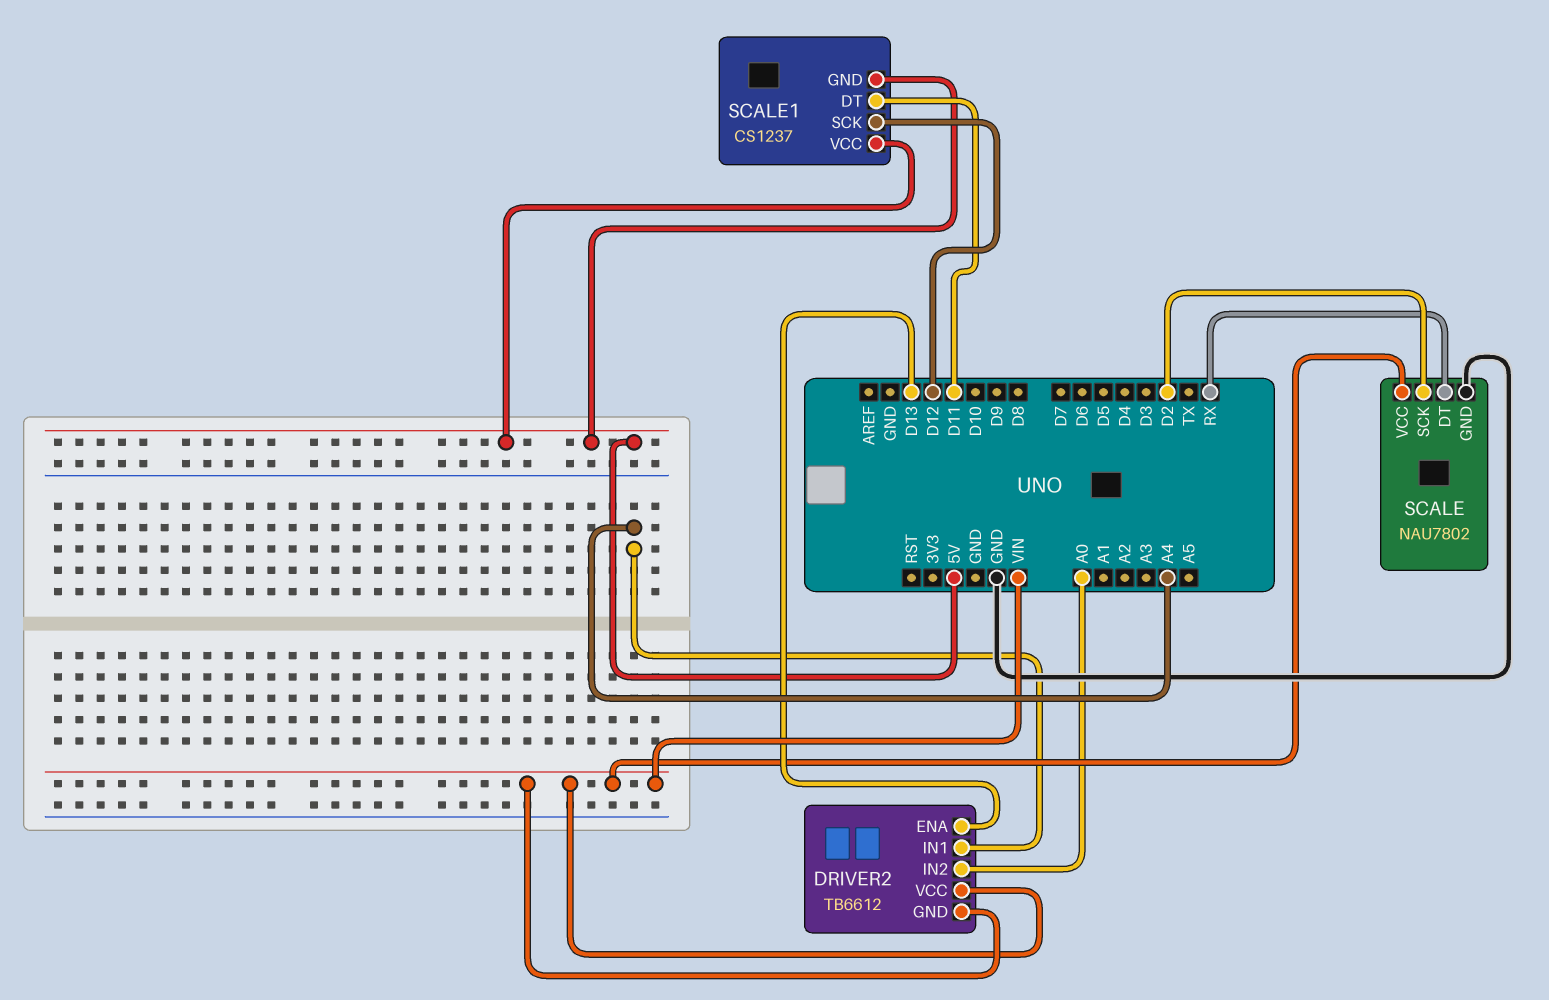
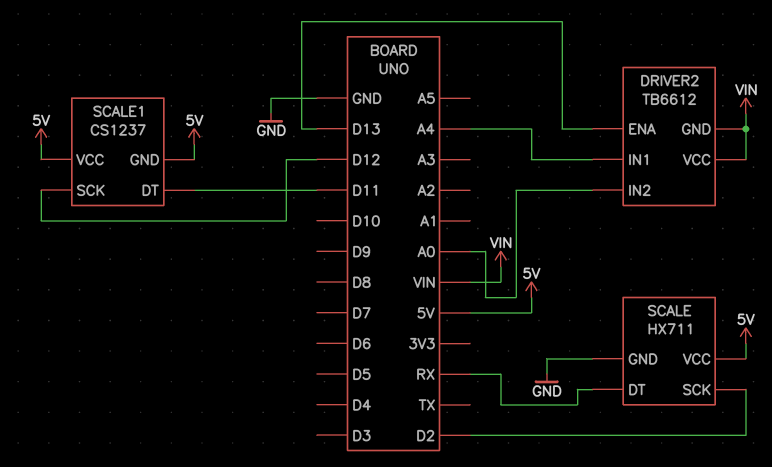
SCALE: NAU7802 -> HX711
SCALE pin VCC: VIN -> 5V

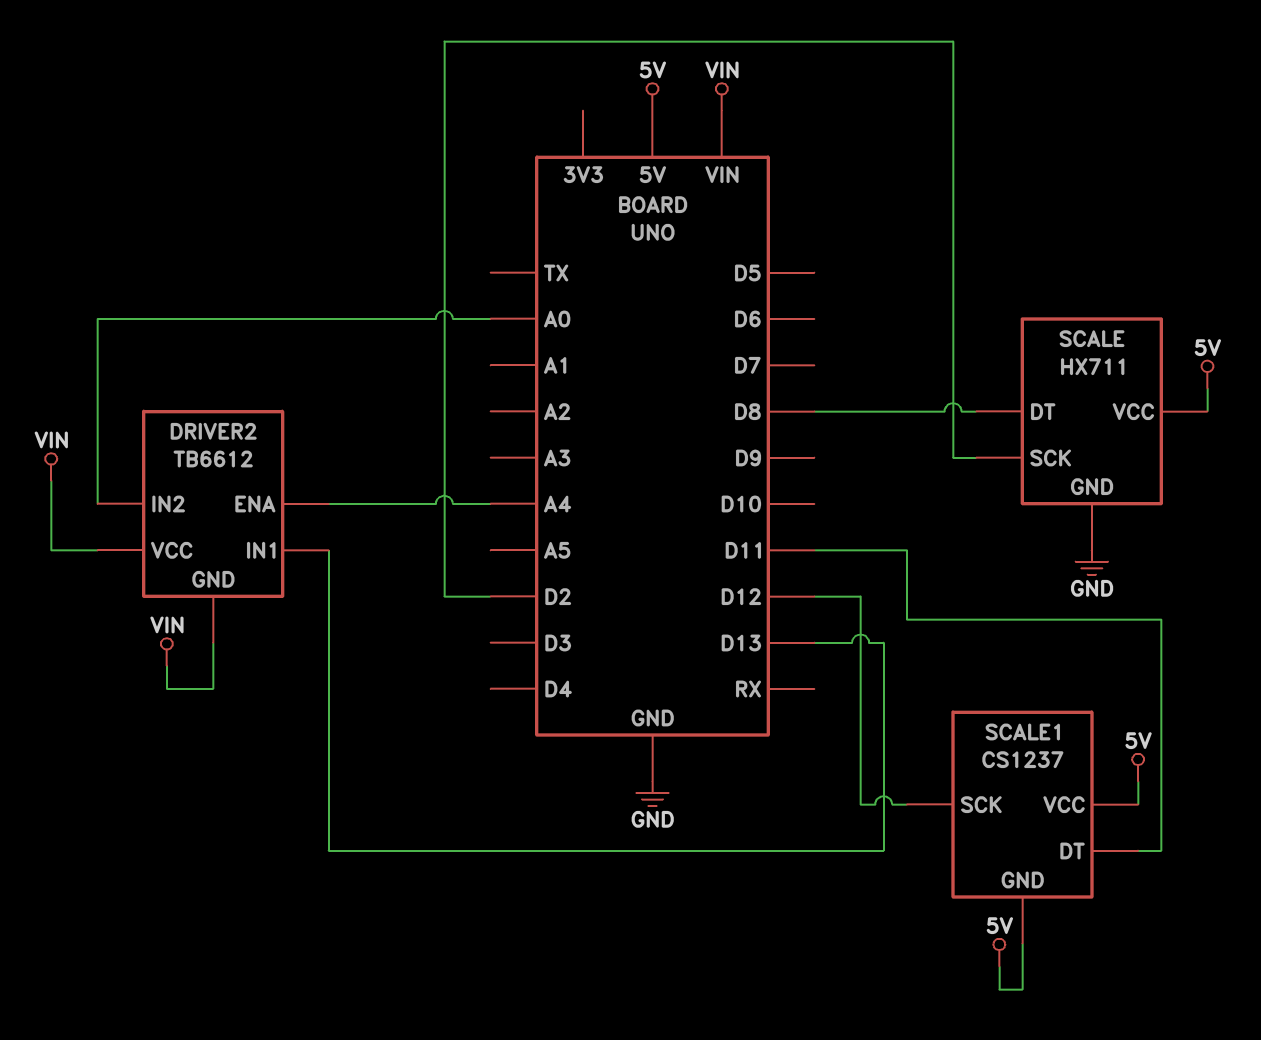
DRIVER2 pin ENA: D13 -> A4
DRIVER2 pin IN1: A4 -> D13
SCALE pin DT: RX -> D8

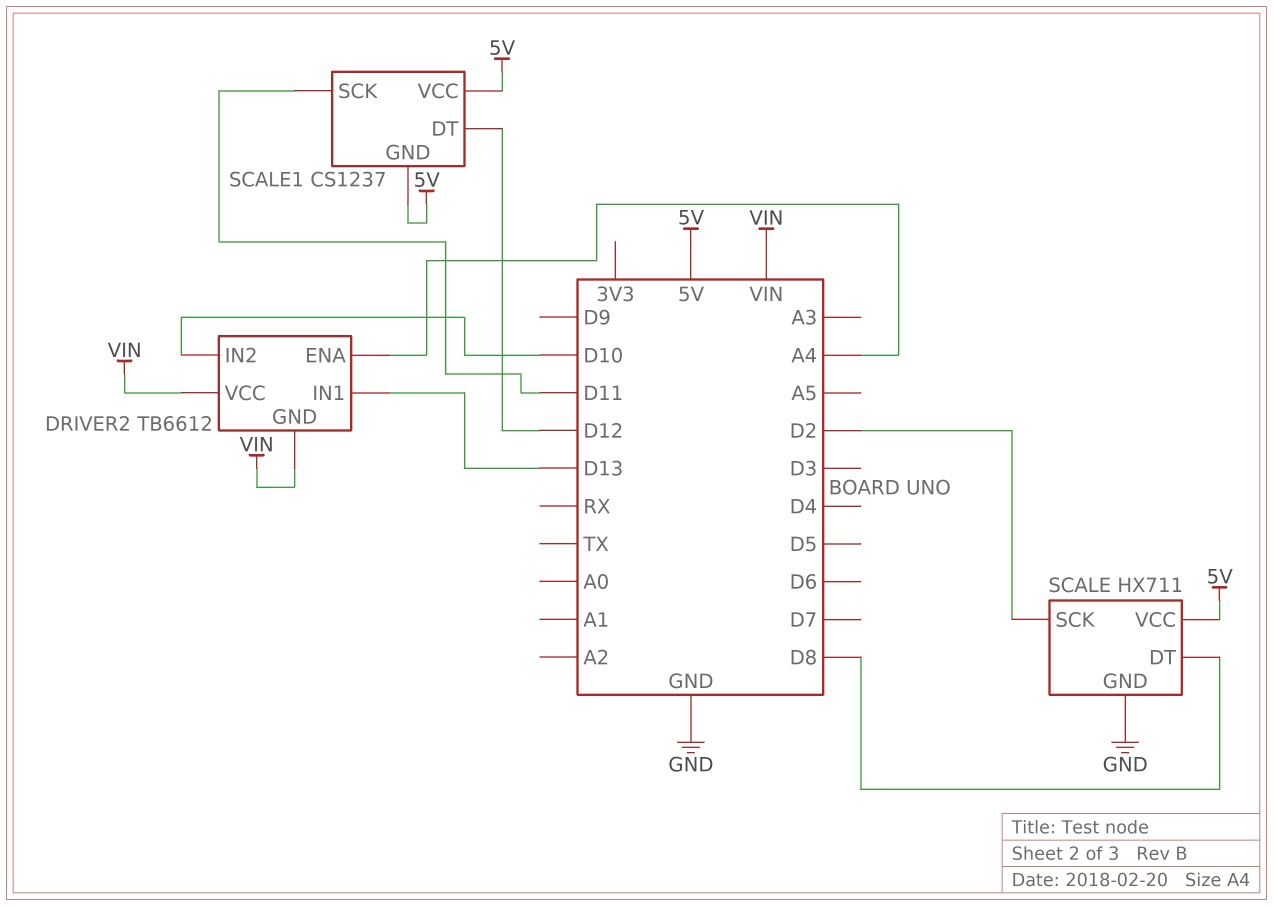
DRIVER2 pin IN2: A0 -> D10
SCALE1 pin DT: D11 -> D12
SCALE1 pin SCK: D12 -> D11

